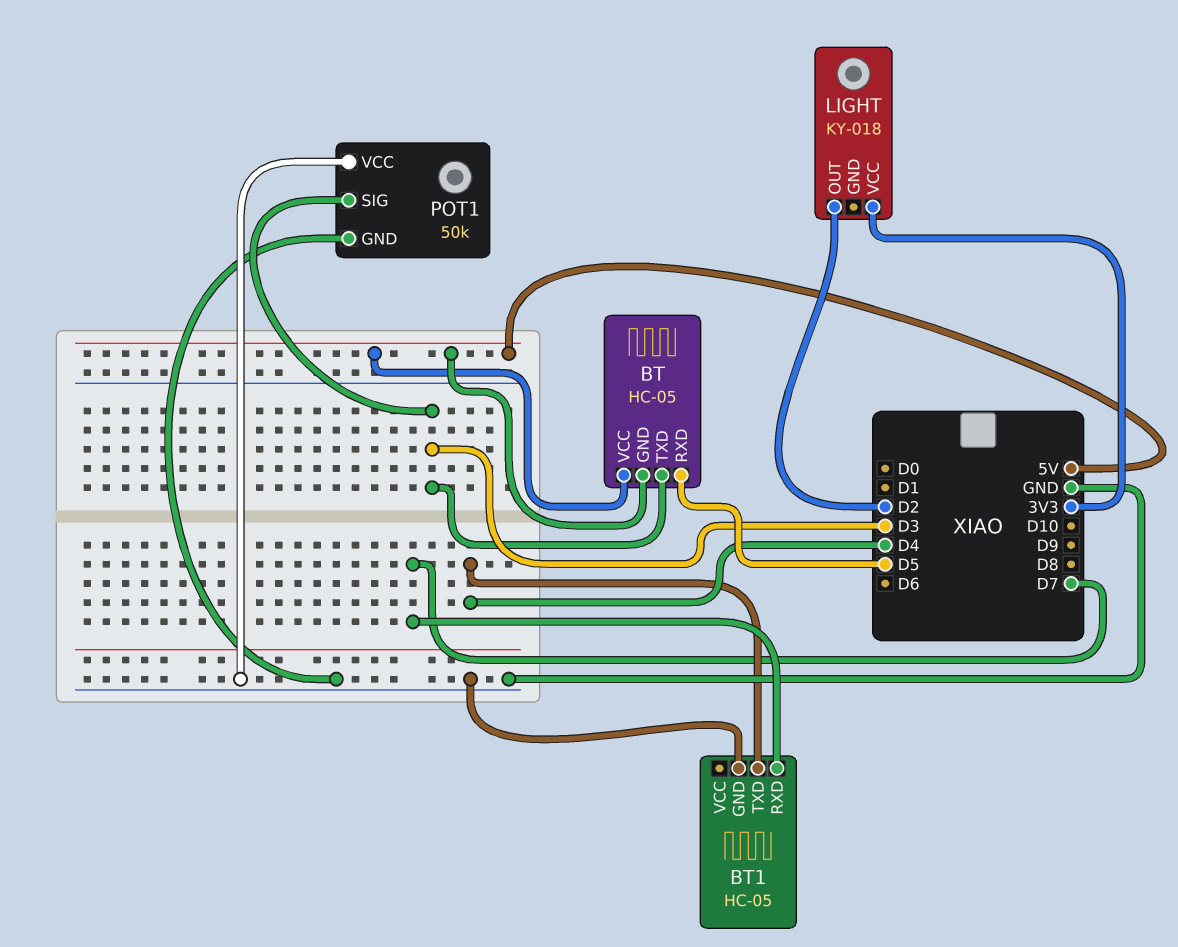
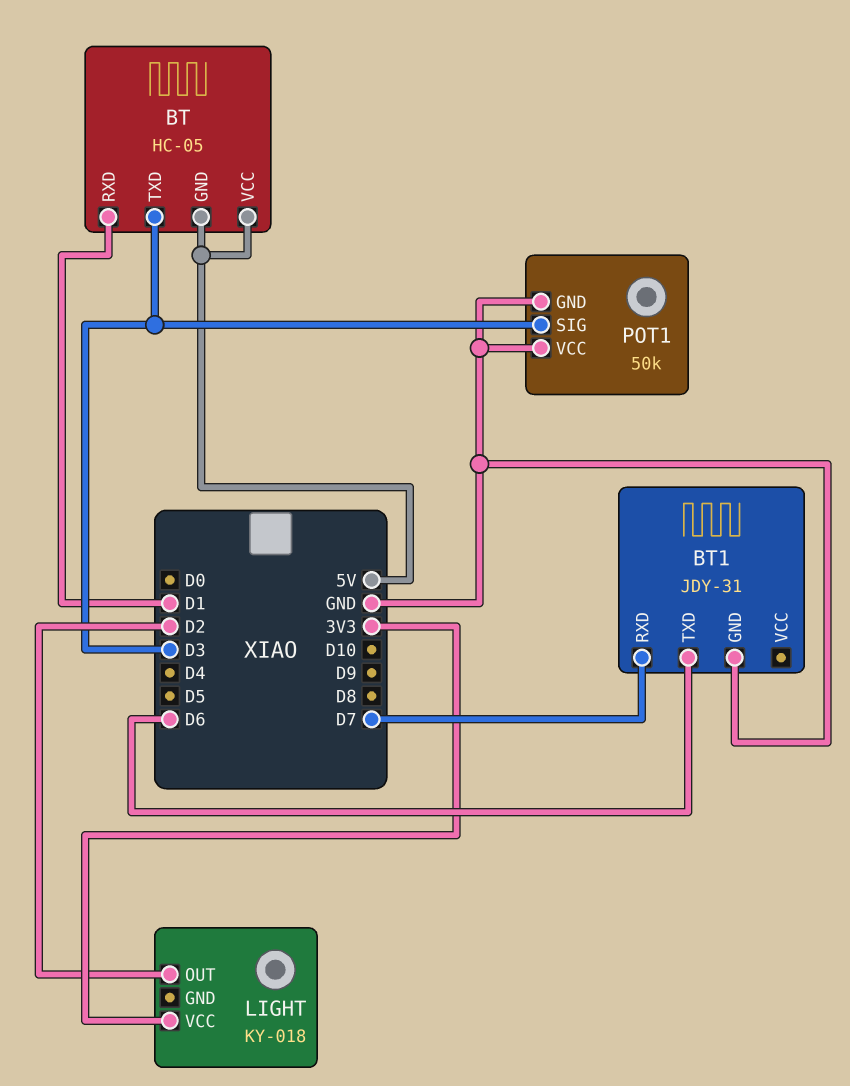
BT pin RXD: D5 -> D1
BT1: HC-05 -> JDY-31
BT1 pin TXD: D4 -> D6

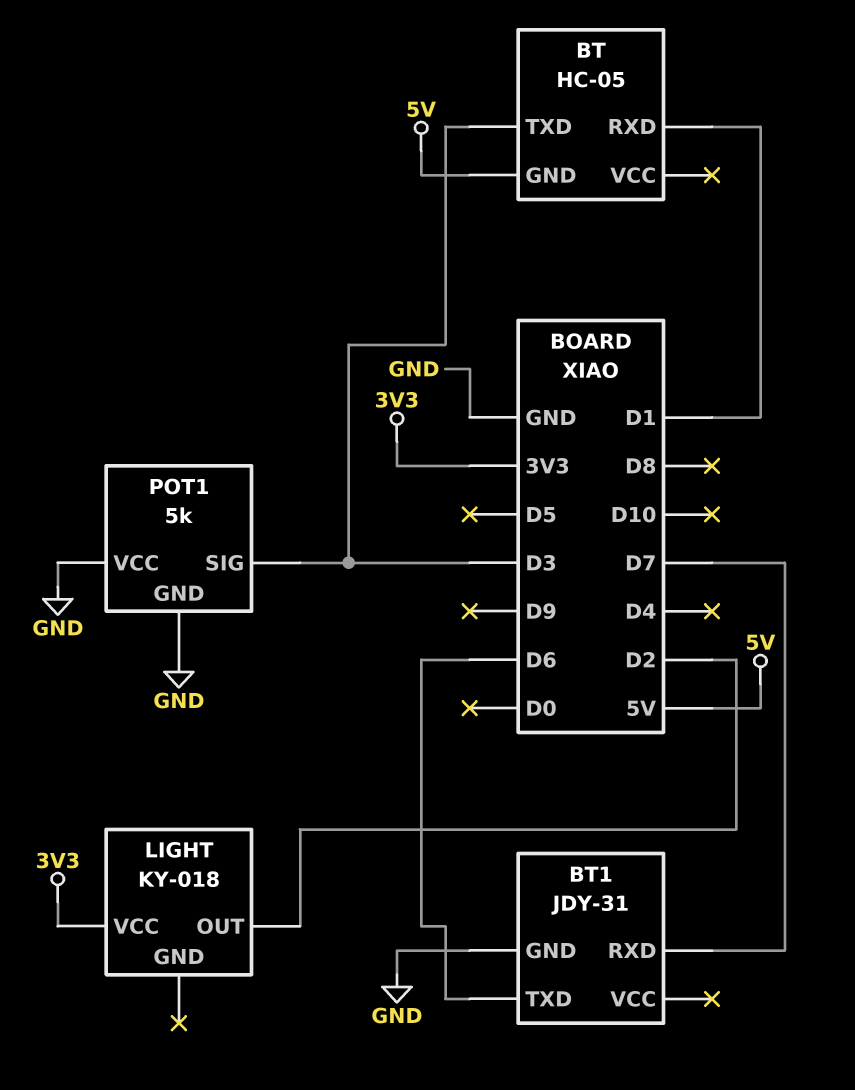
BT pin VCC: 5V -> none
POT1: 50k -> 5k

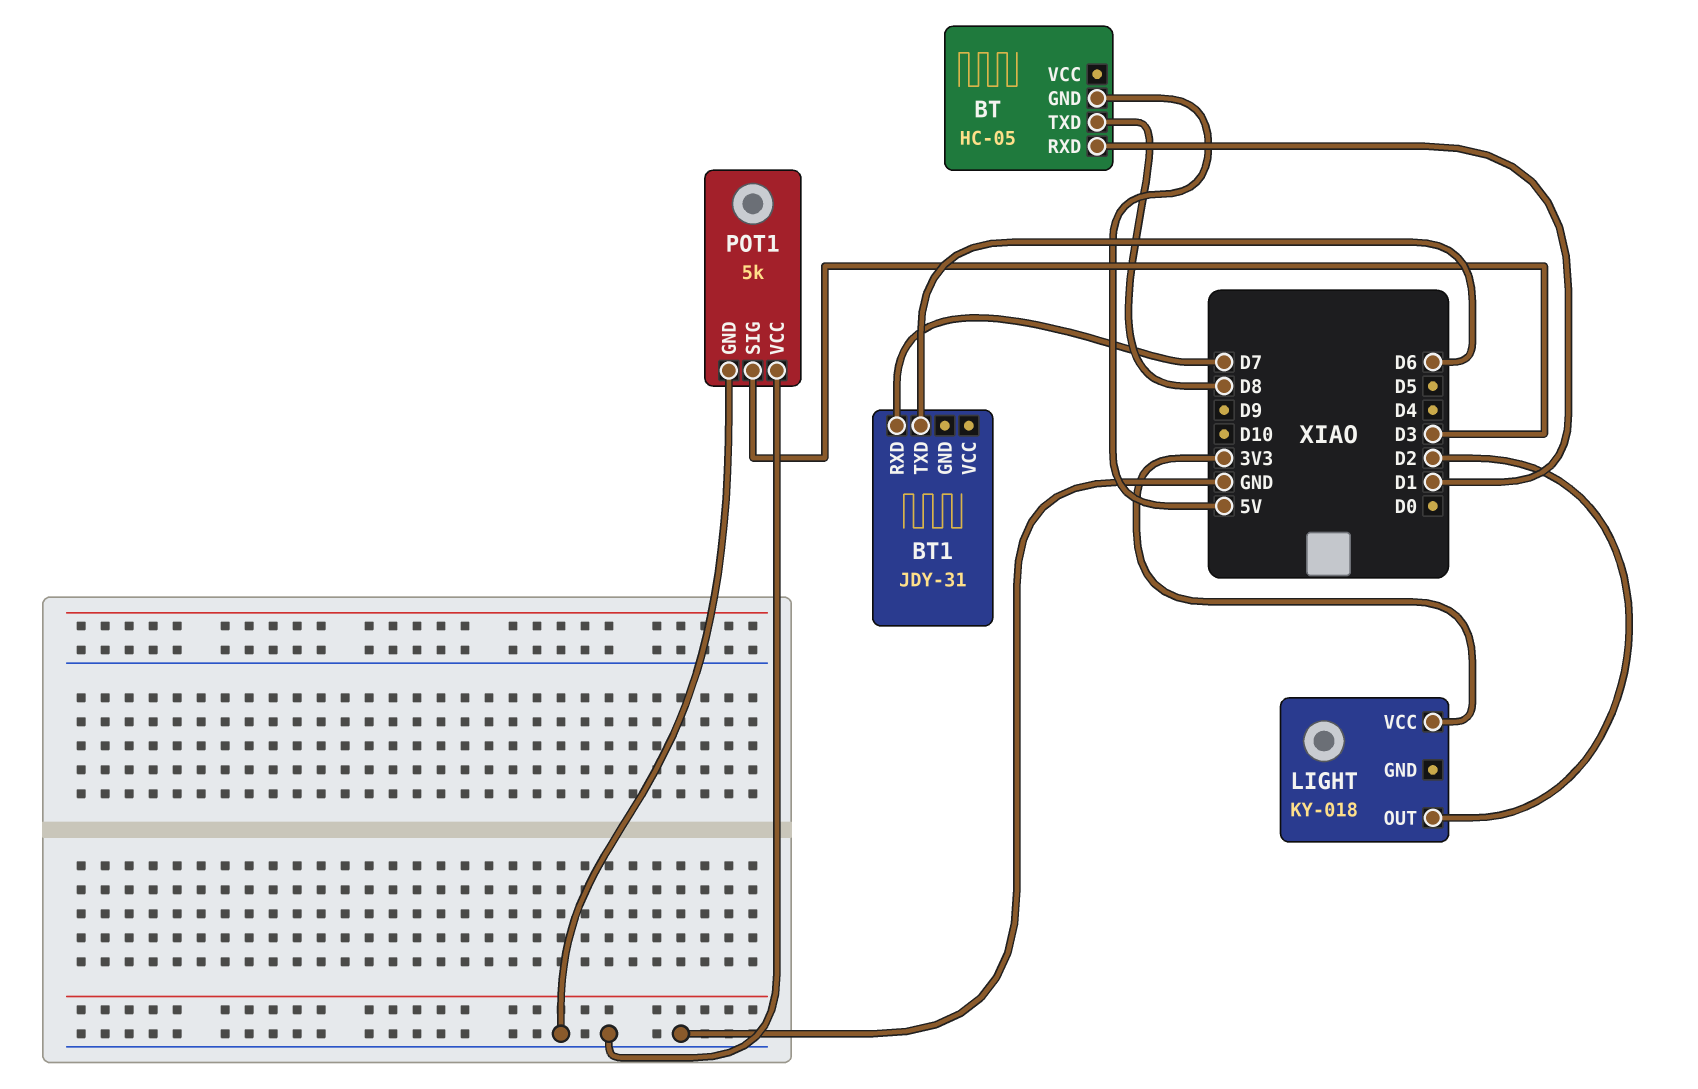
BT pin TXD: D3 -> D8
BT1 pin GND: GND -> none

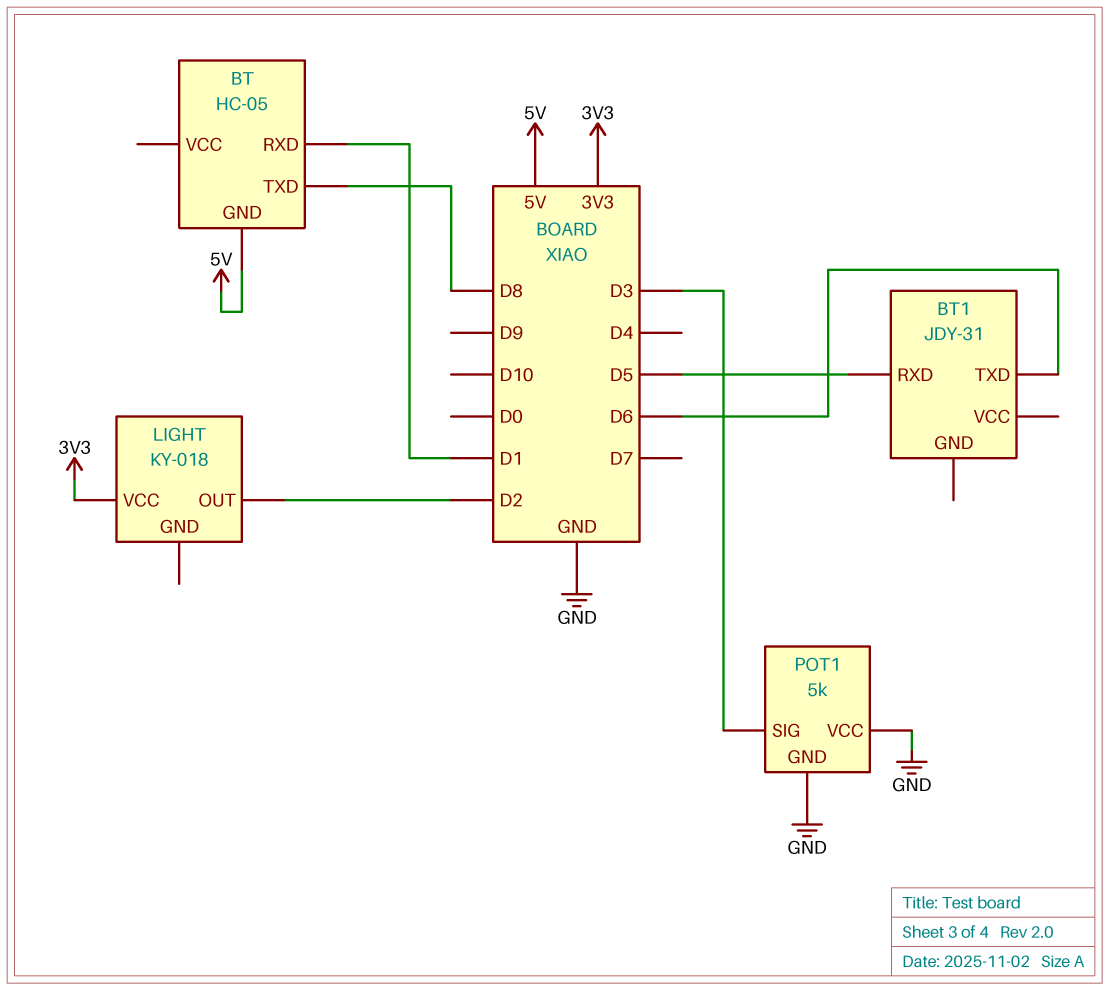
BT1 pin RXD: D7 -> D5

